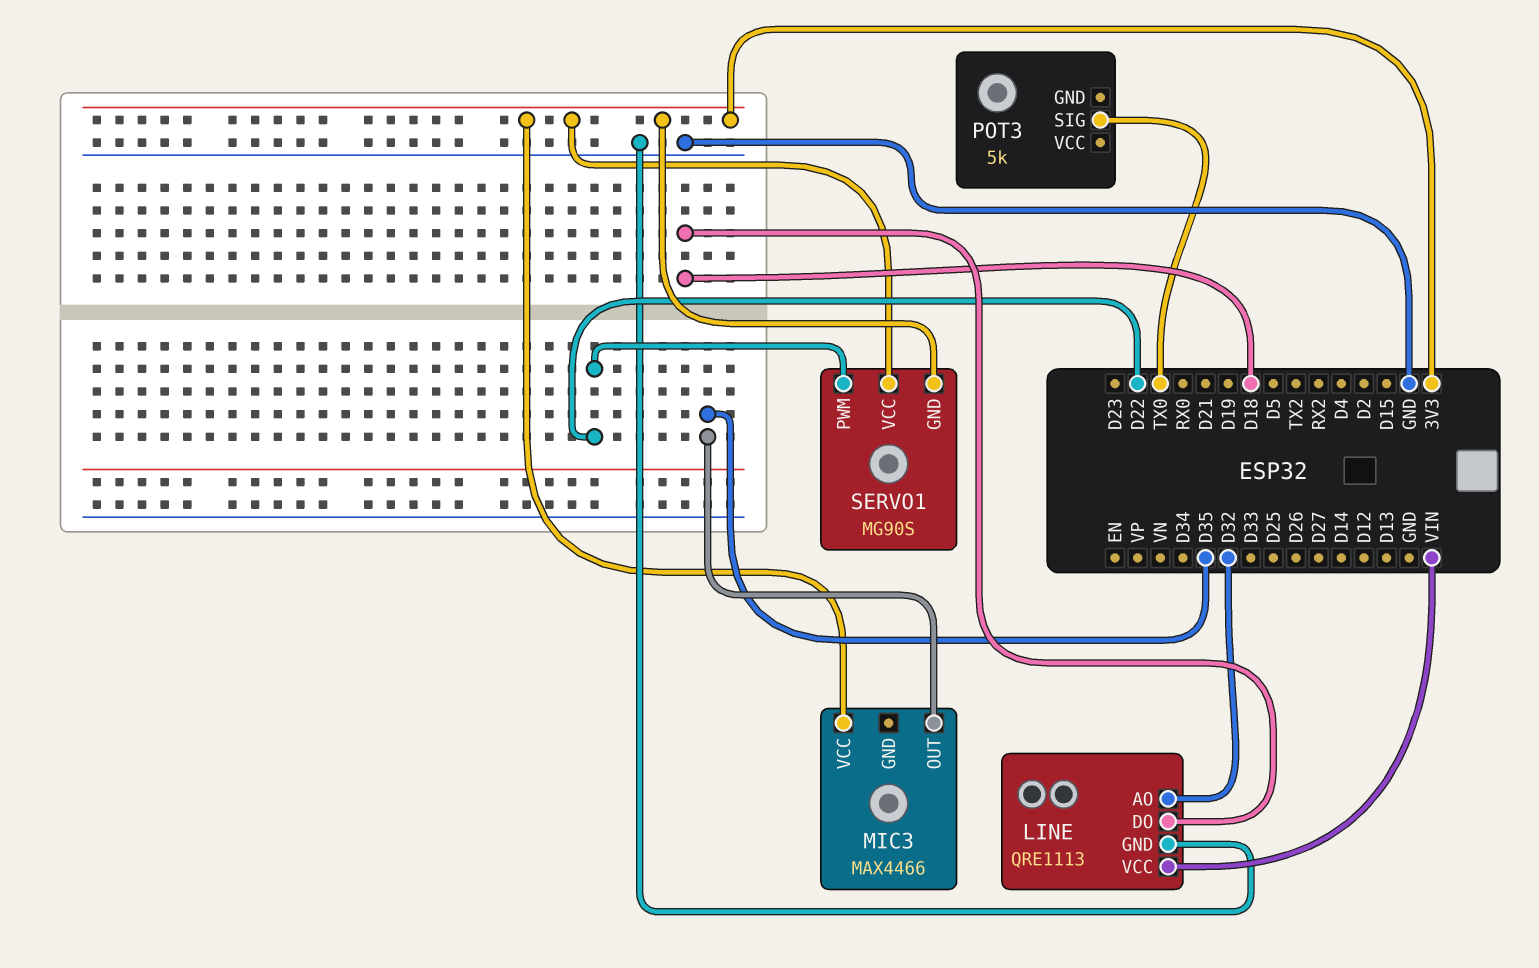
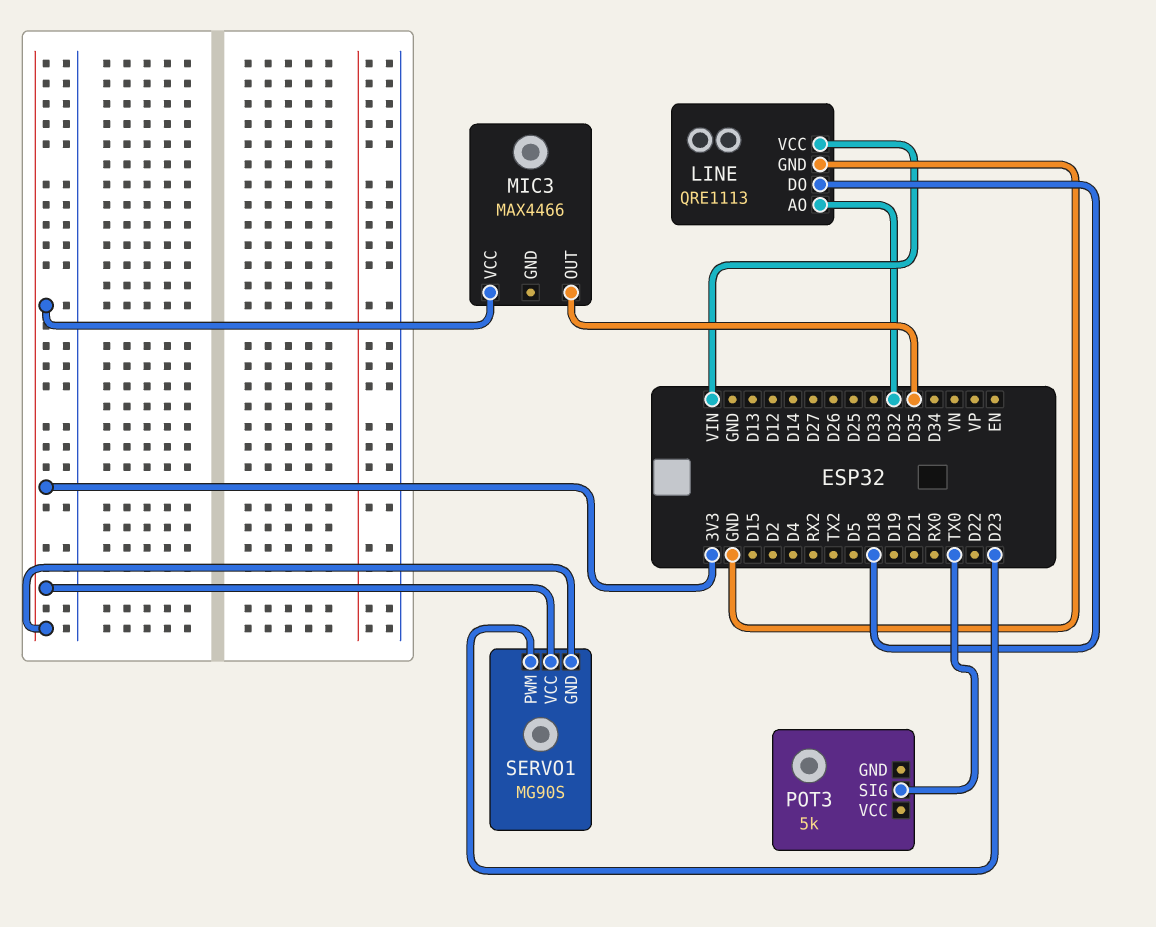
SERVO1 pin PWM: D22 -> D23

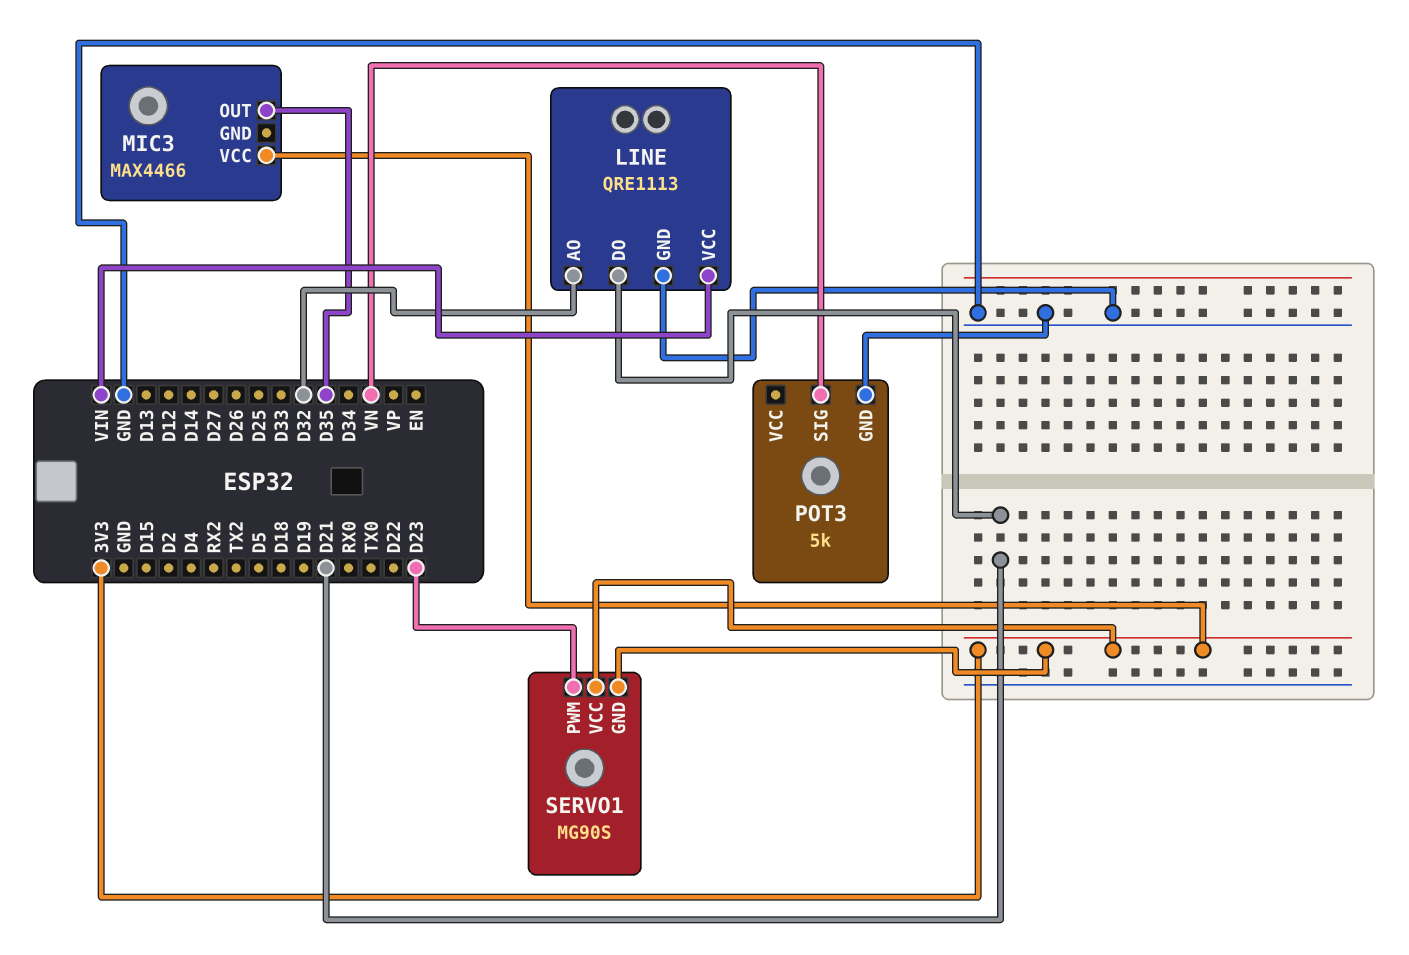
LINE pin DO: D18 -> D21
POT3 pin GND: none -> GND
POT3 pin SIG: TX0 -> VN

